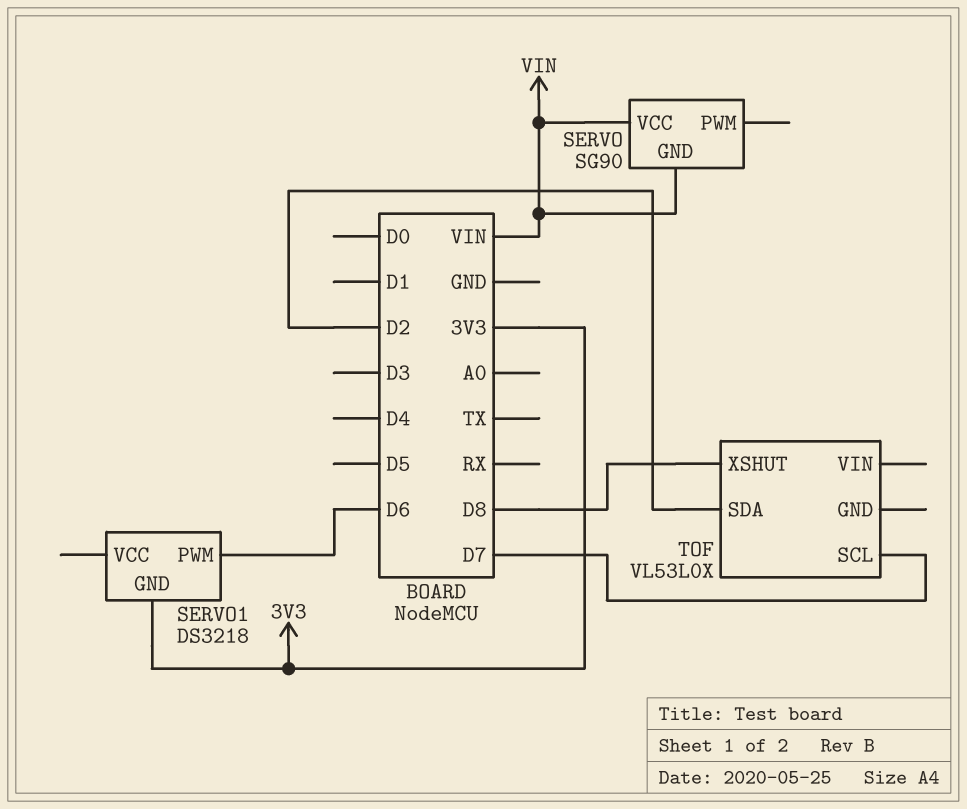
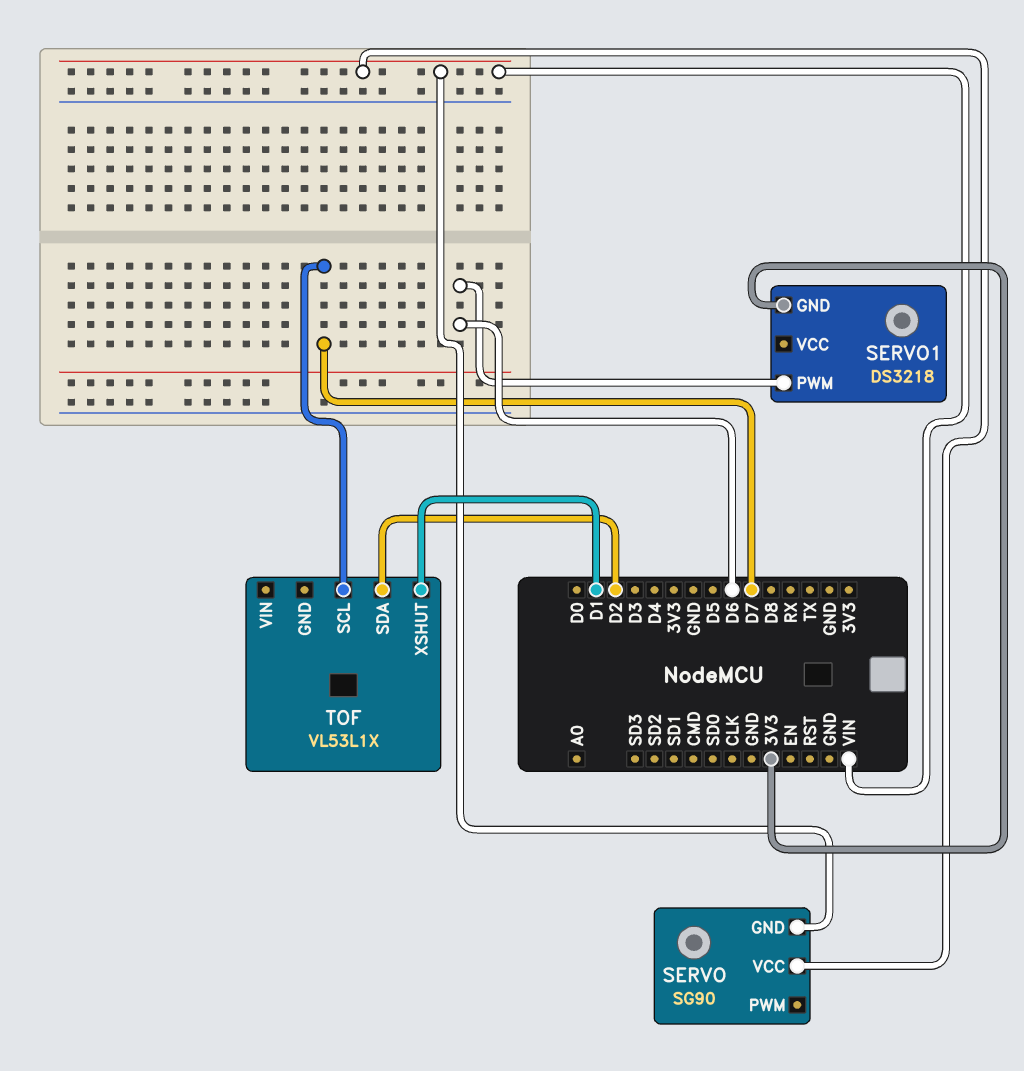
TOF: VL53L0X -> VL53L1X
TOF pin XSHUT: D8 -> D1

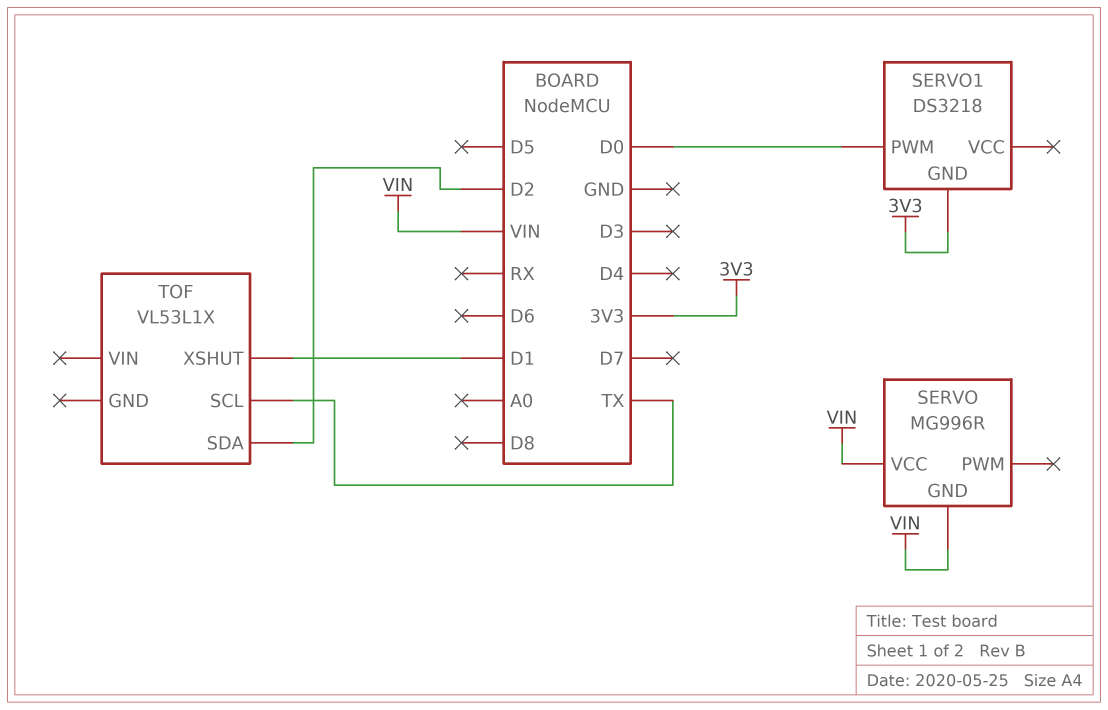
SERVO: SG90 -> MG996R
SERVO1 pin PWM: D6 -> D0
TOF pin SCL: D7 -> TX

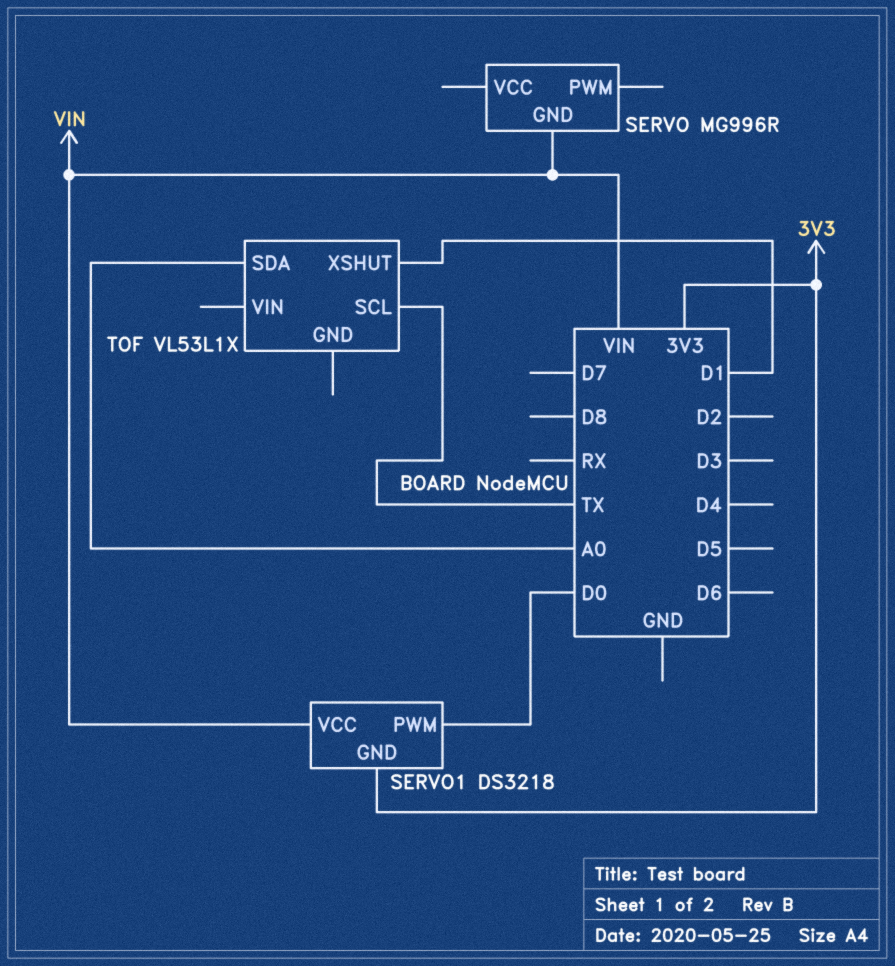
SERVO pin VCC: VIN -> none
SERVO1 pin VCC: none -> VIN
TOF pin SDA: D2 -> A0

